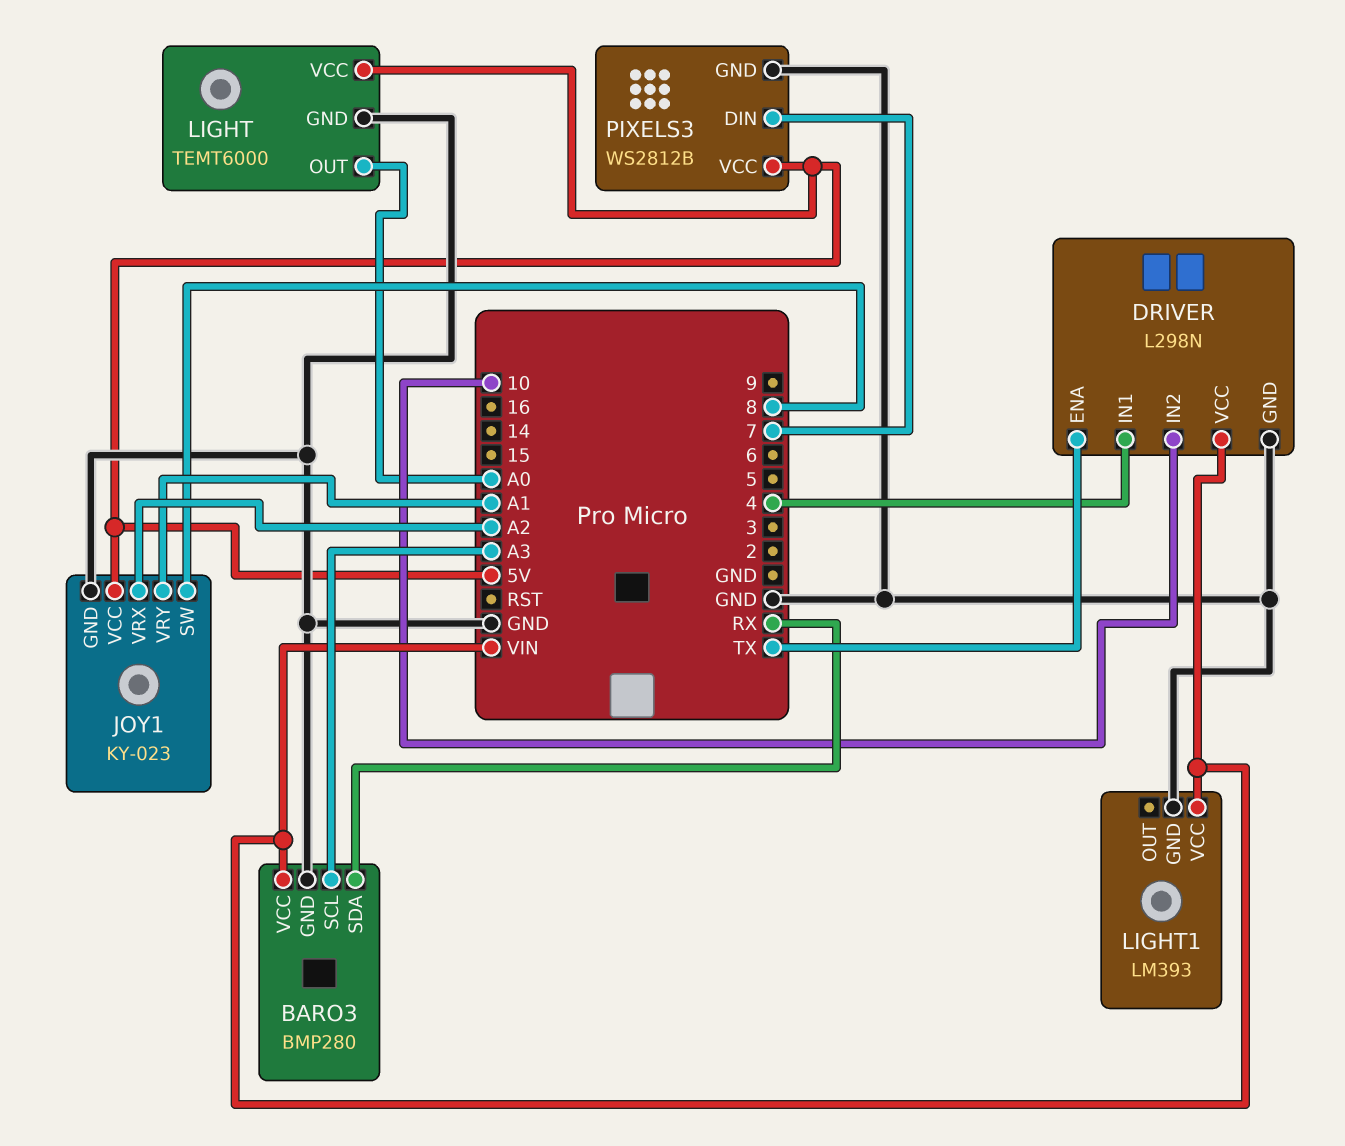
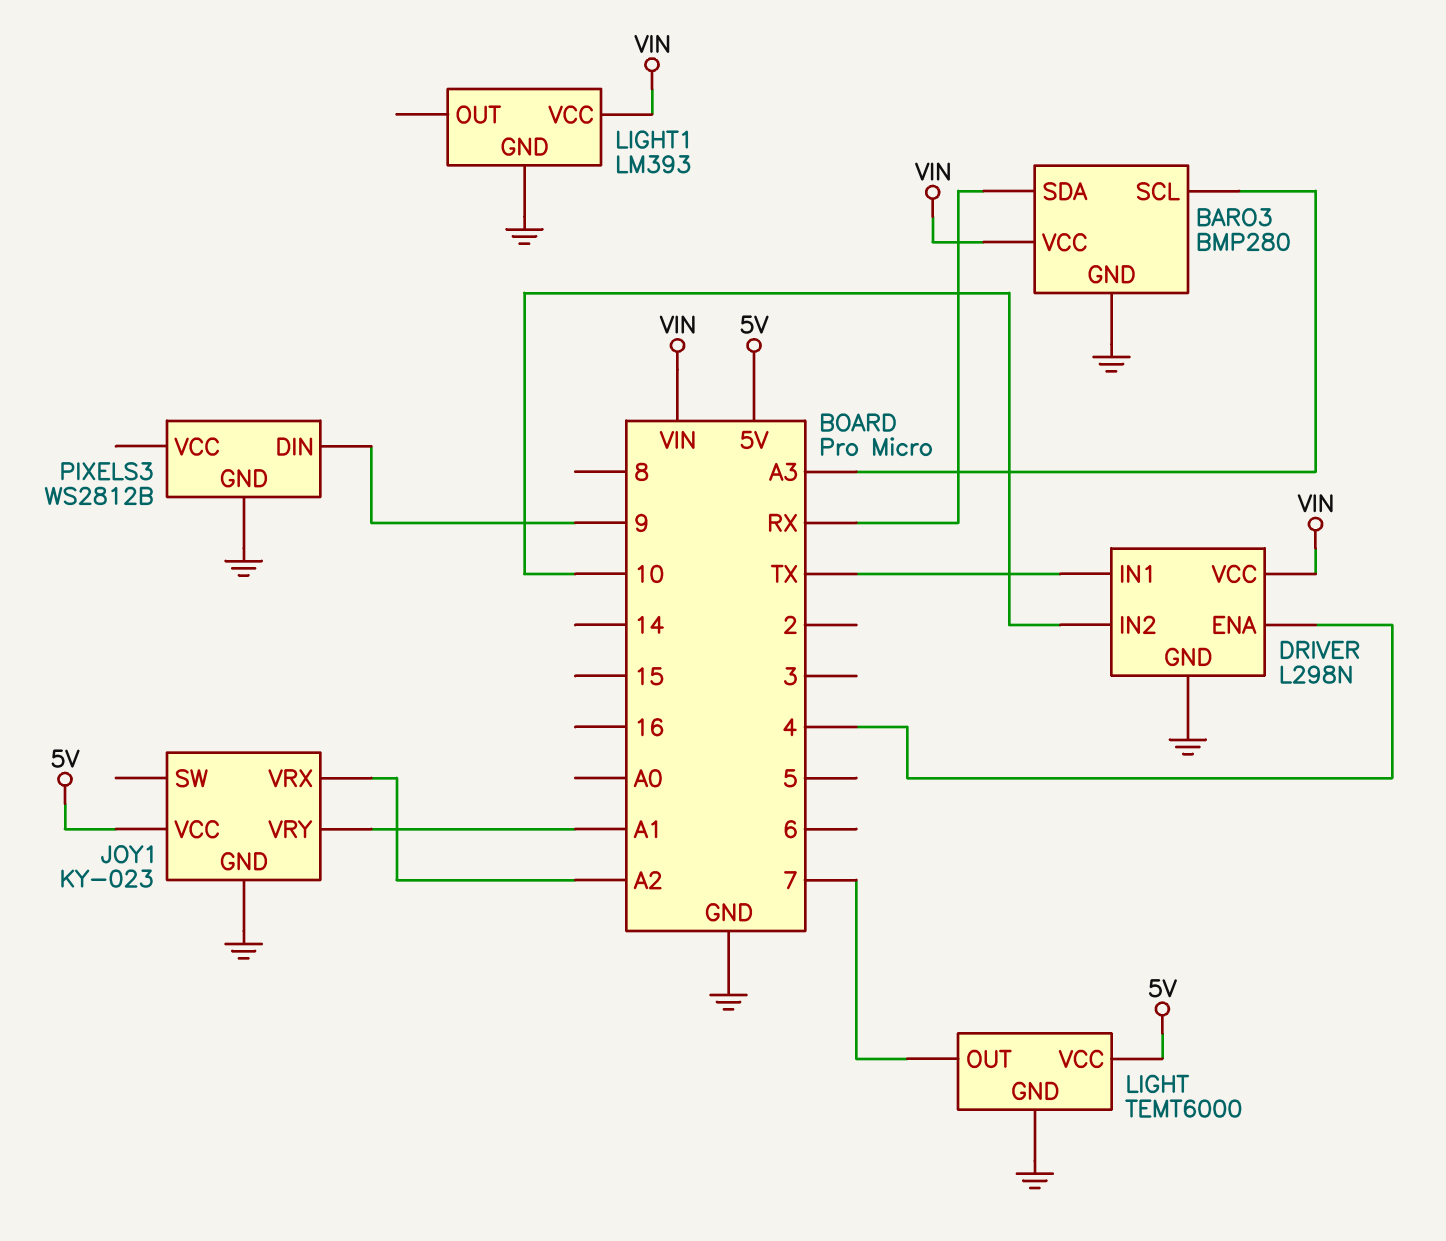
DRIVER pin ENA: TX -> 4
DRIVER pin IN1: 4 -> TX
JOY1 pin SW: 8 -> none
LIGHT pin OUT: A0 -> 7
PIXELS3 pin DIN: 7 -> 9
PIXELS3 pin VCC: 5V -> none

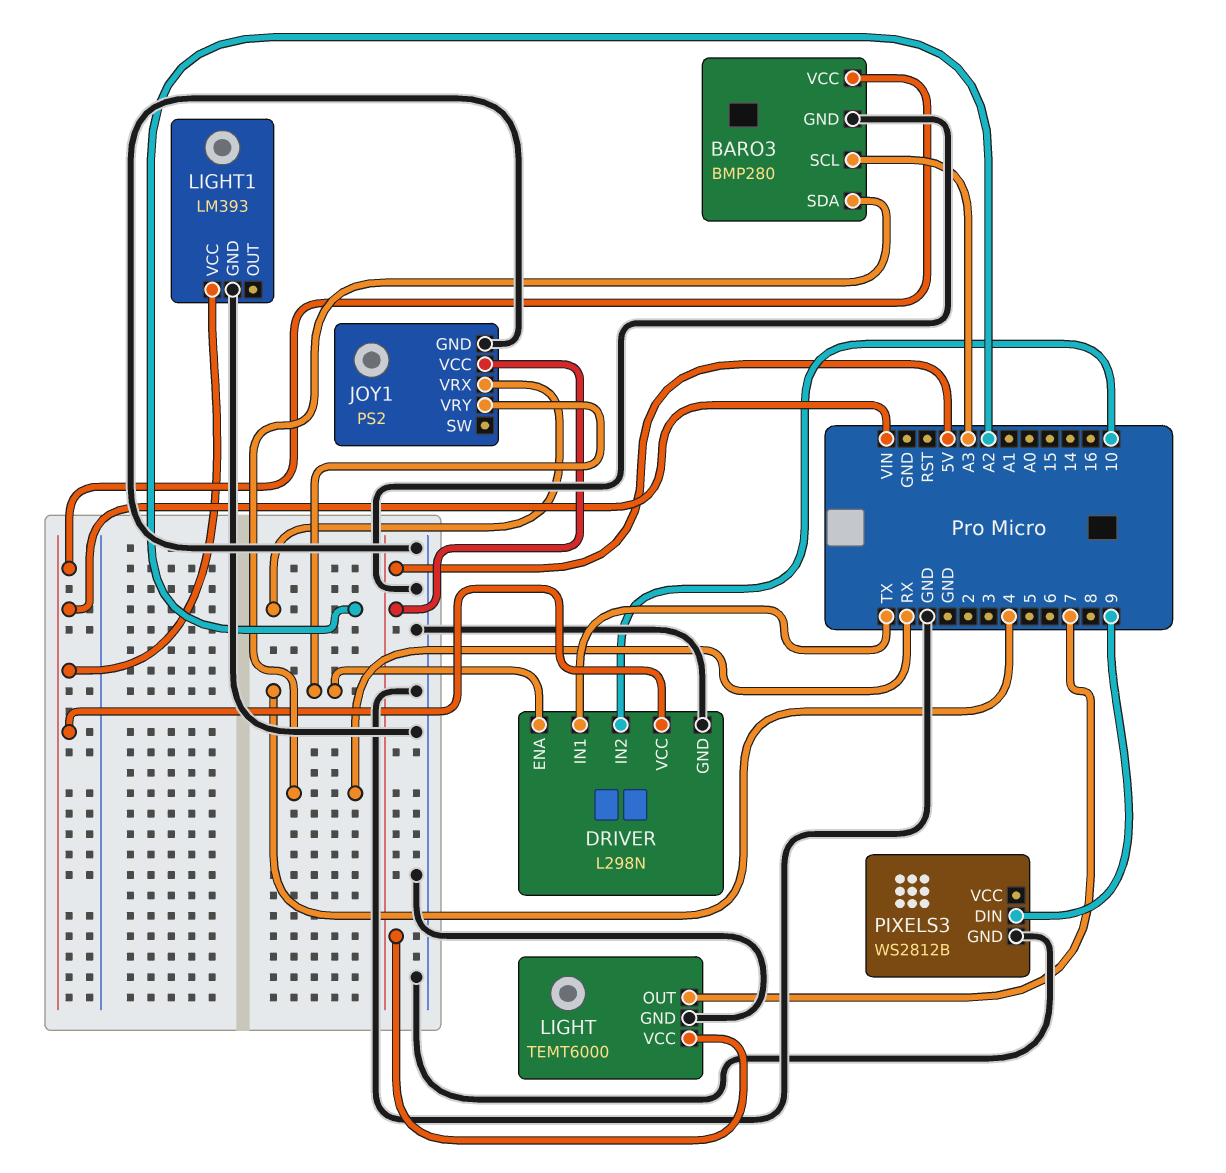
JOY1: KY-023 -> PS2
JOY1 pin VRY: A1 -> 4

